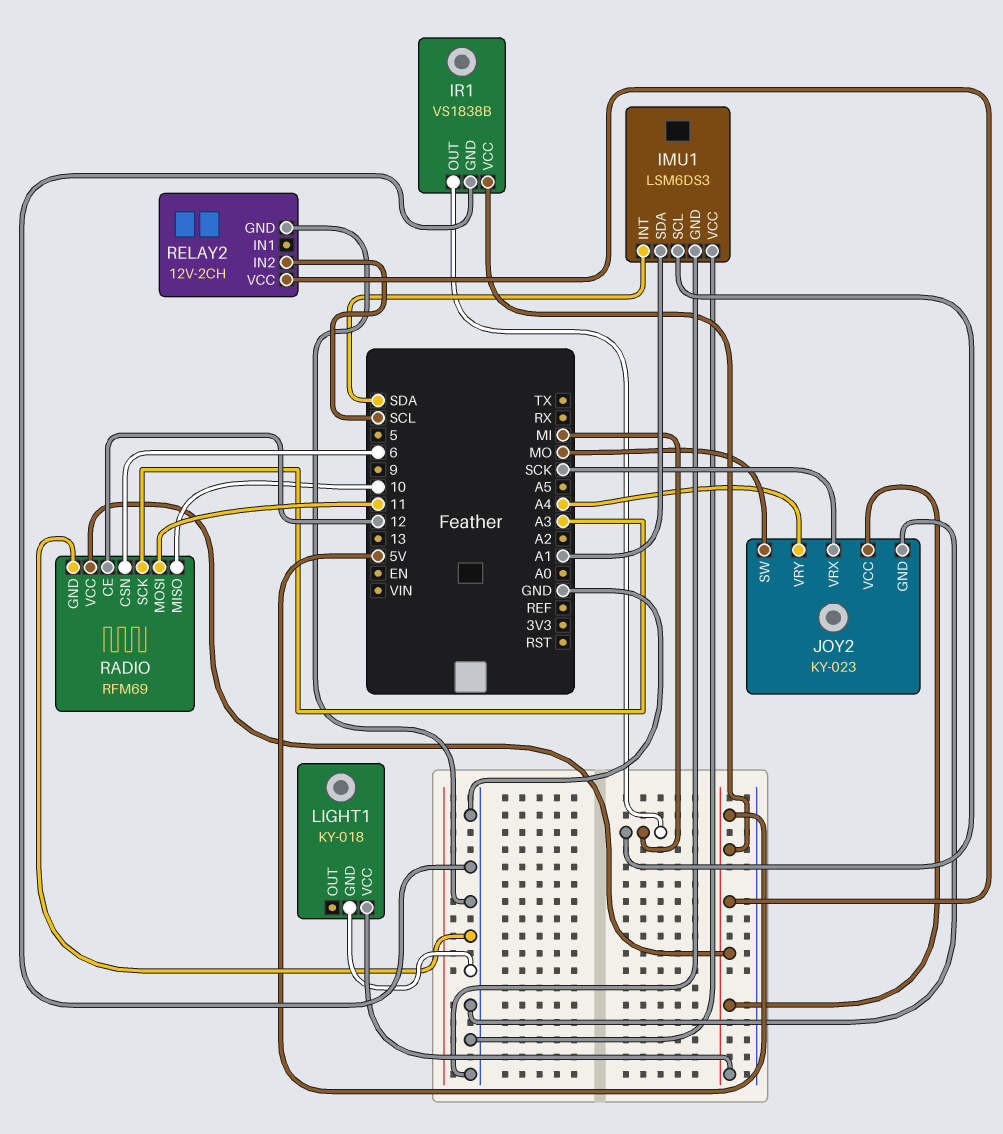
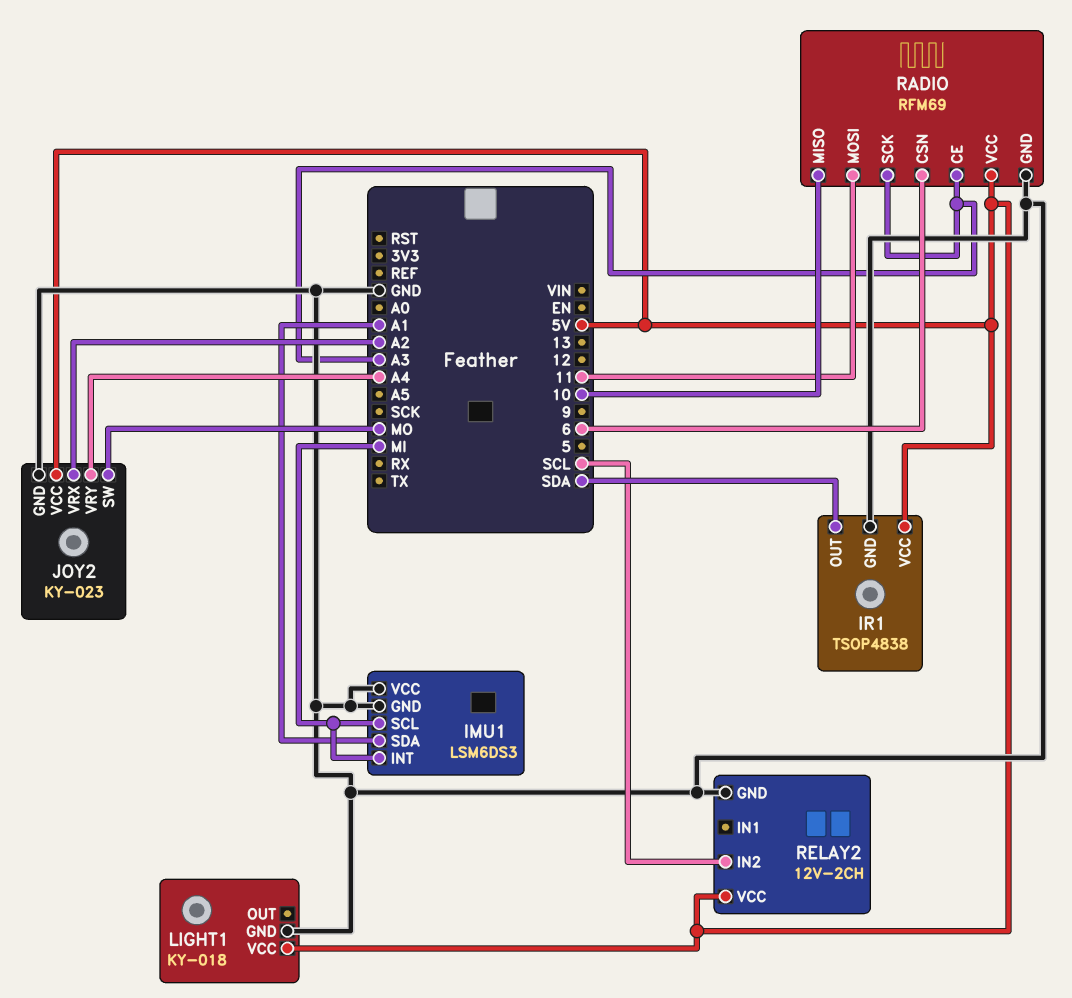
IMU1 pin INT: SDA -> MI
IR1: VS1838B -> TSOP4838
IR1 pin OUT: MI -> SDA
JOY2 pin VRX: SCK -> A2
RADIO pin CE: 12 -> A3

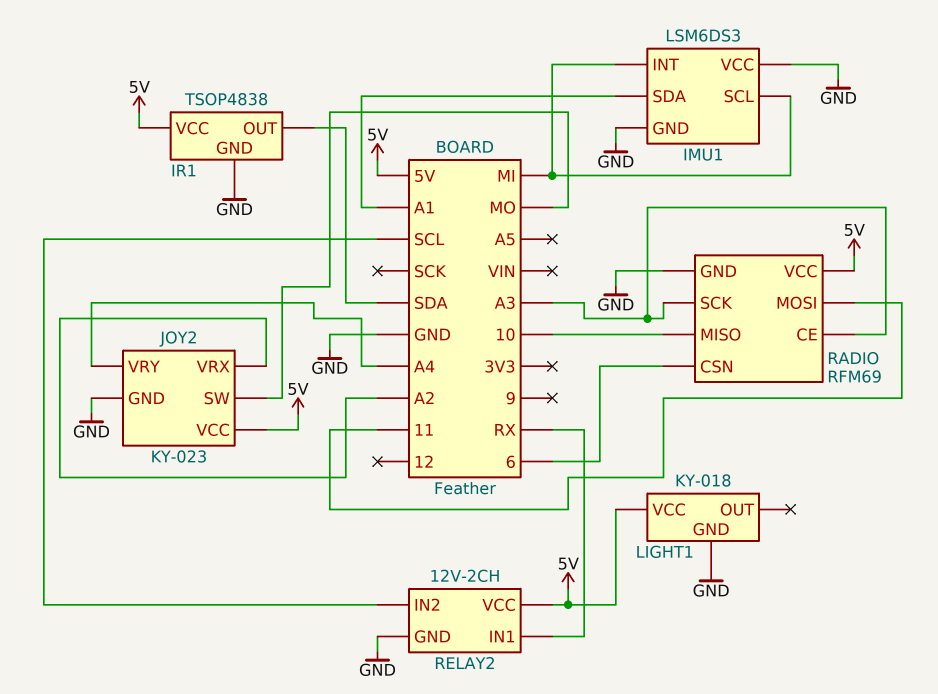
RELAY2 pin IN1: none -> RX

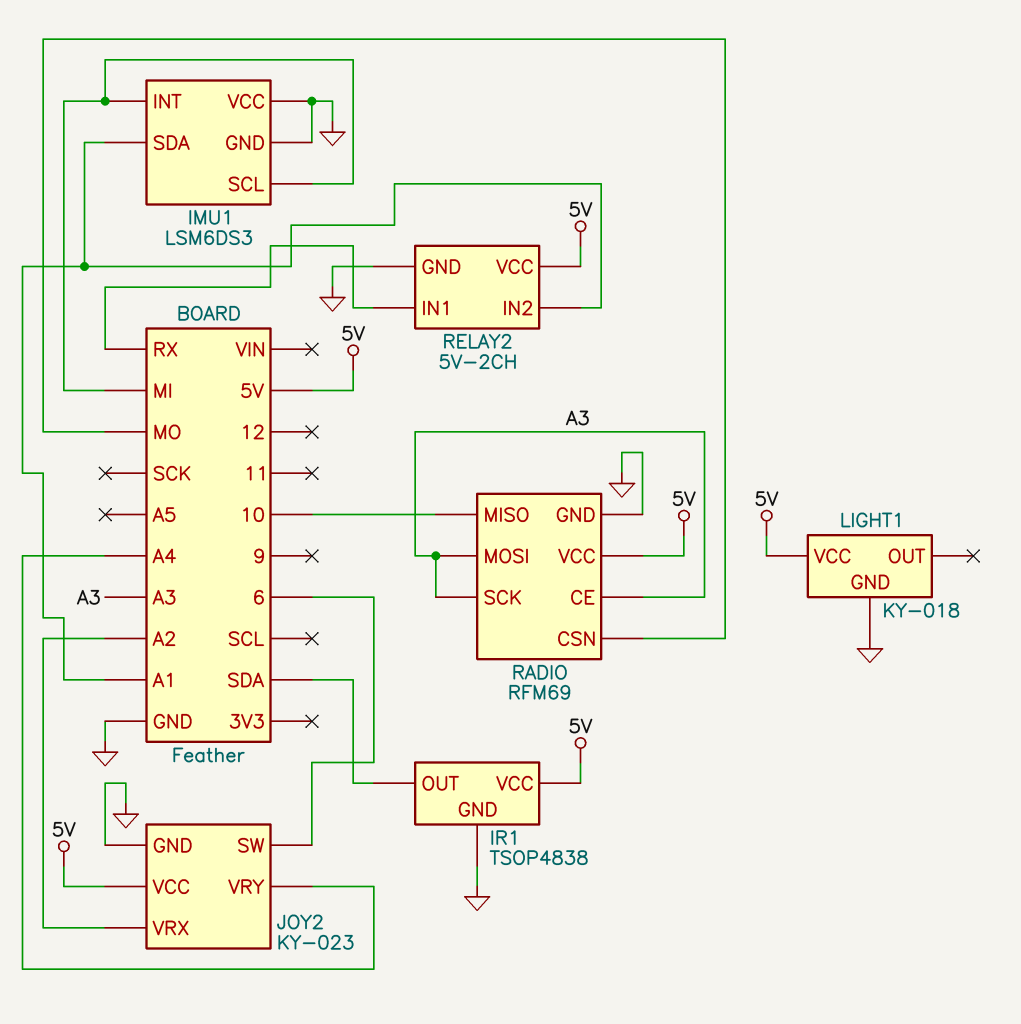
JOY2 pin SW: MO -> 6
RADIO pin CSN: 6 -> MO
RADIO pin MOSI: 11 -> A3
RELAY2: 12V-2CH -> 5V-2CH
RELAY2 pin IN2: SCL -> A1

